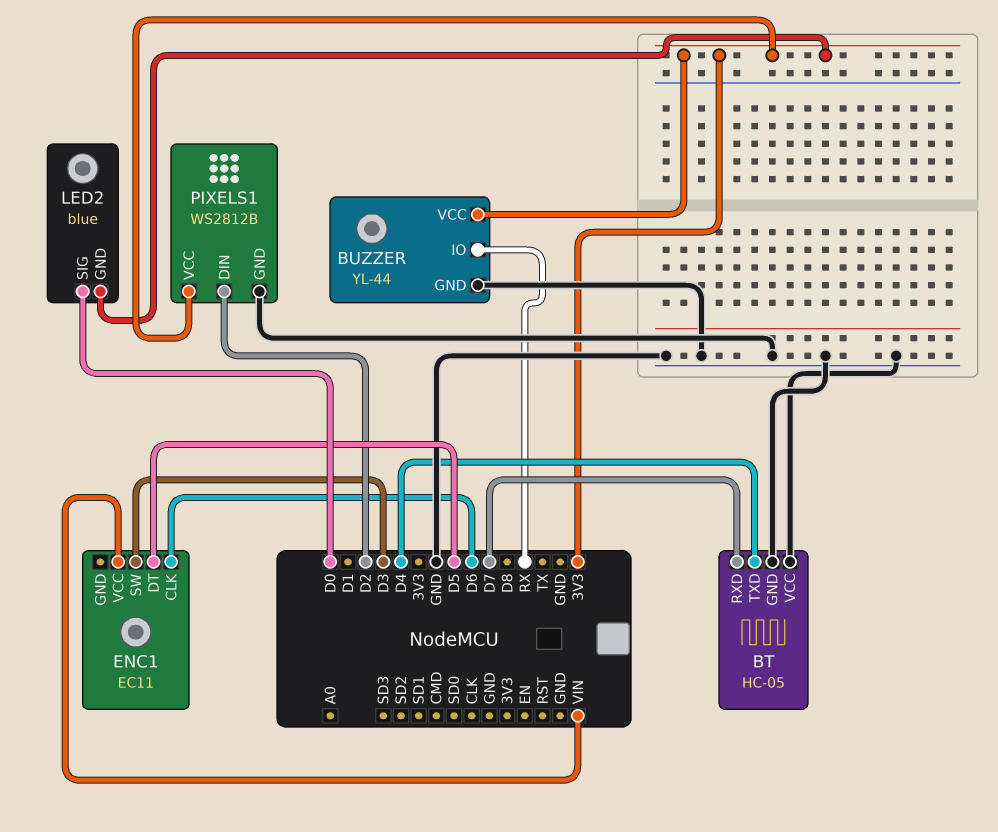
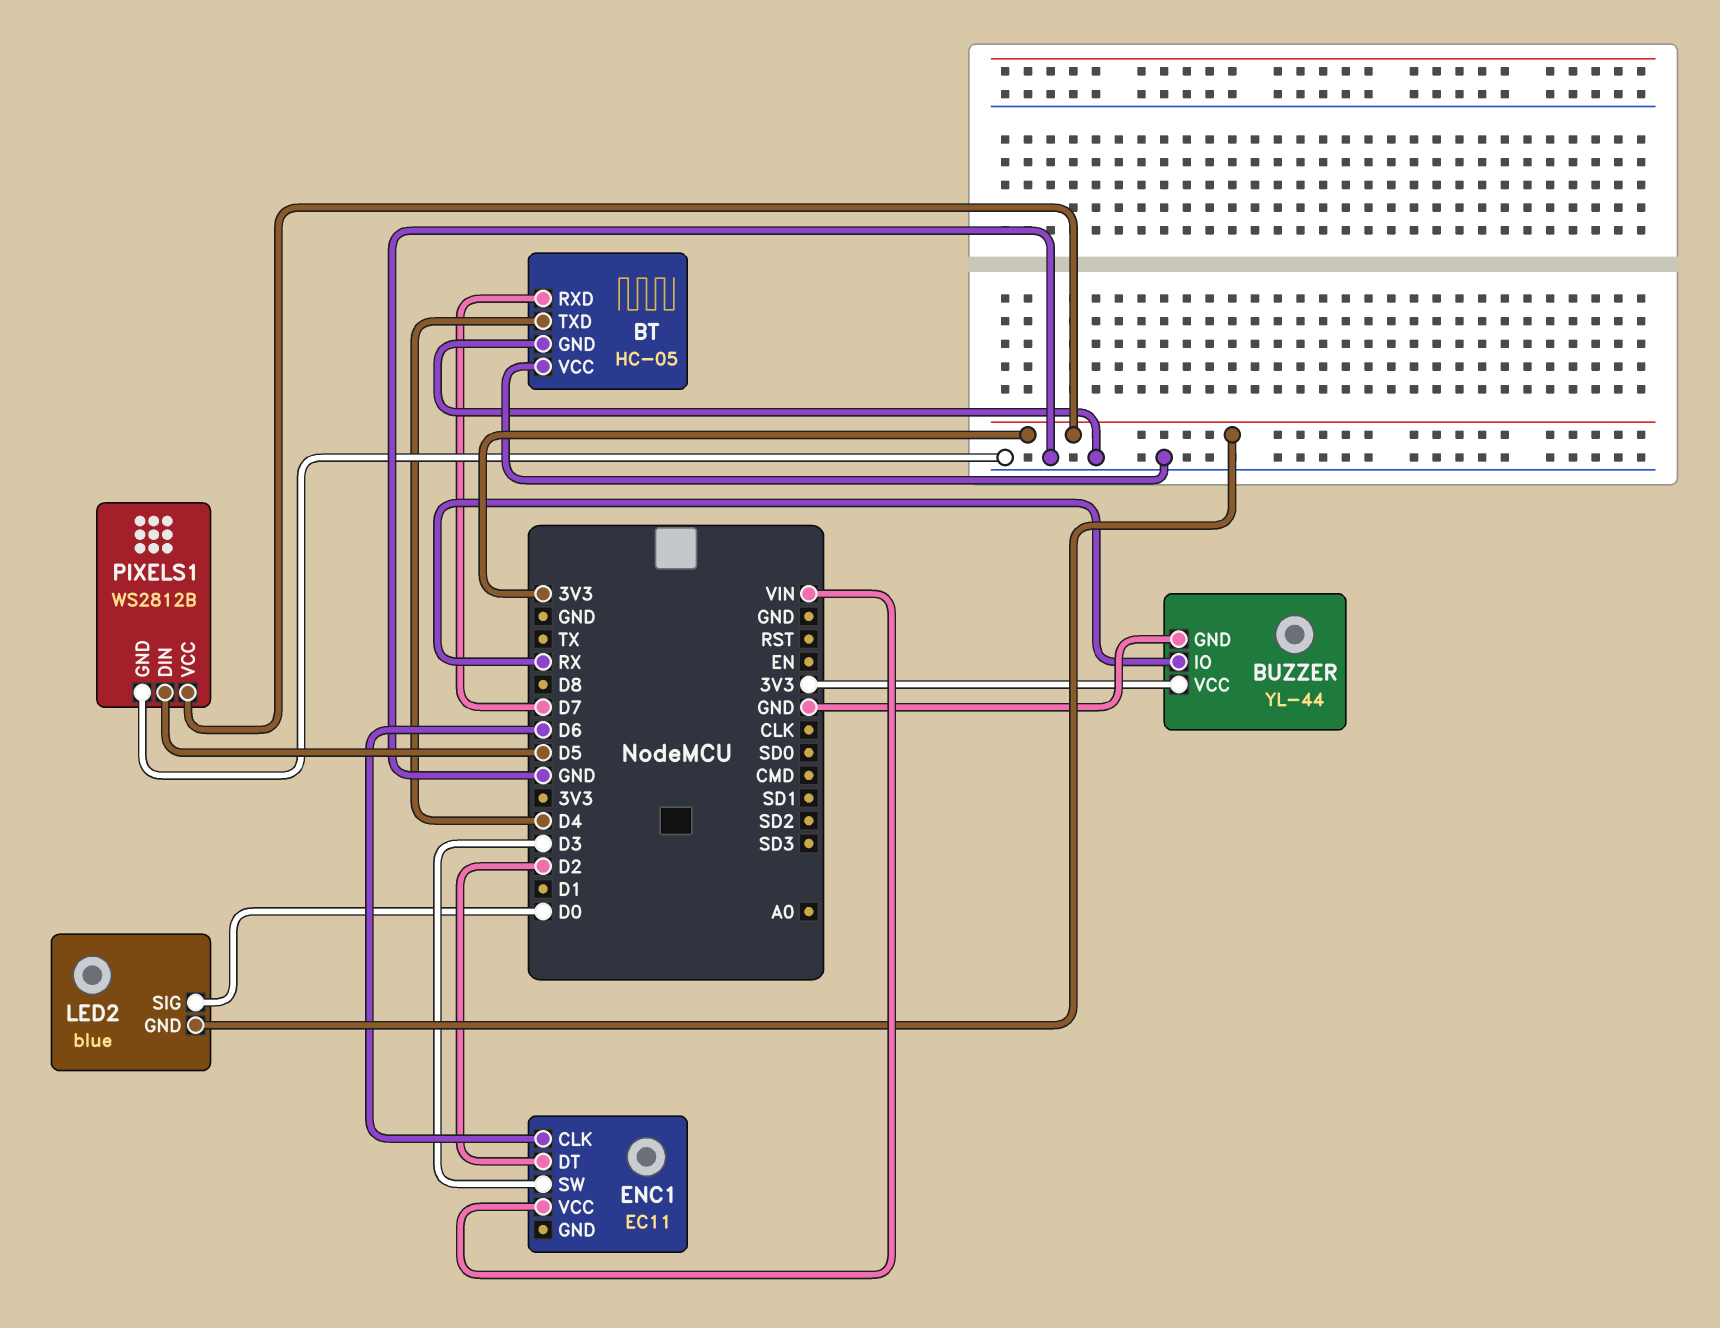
ENC1 pin DT: D5 -> D2
PIXELS1 pin DIN: D2 -> D5

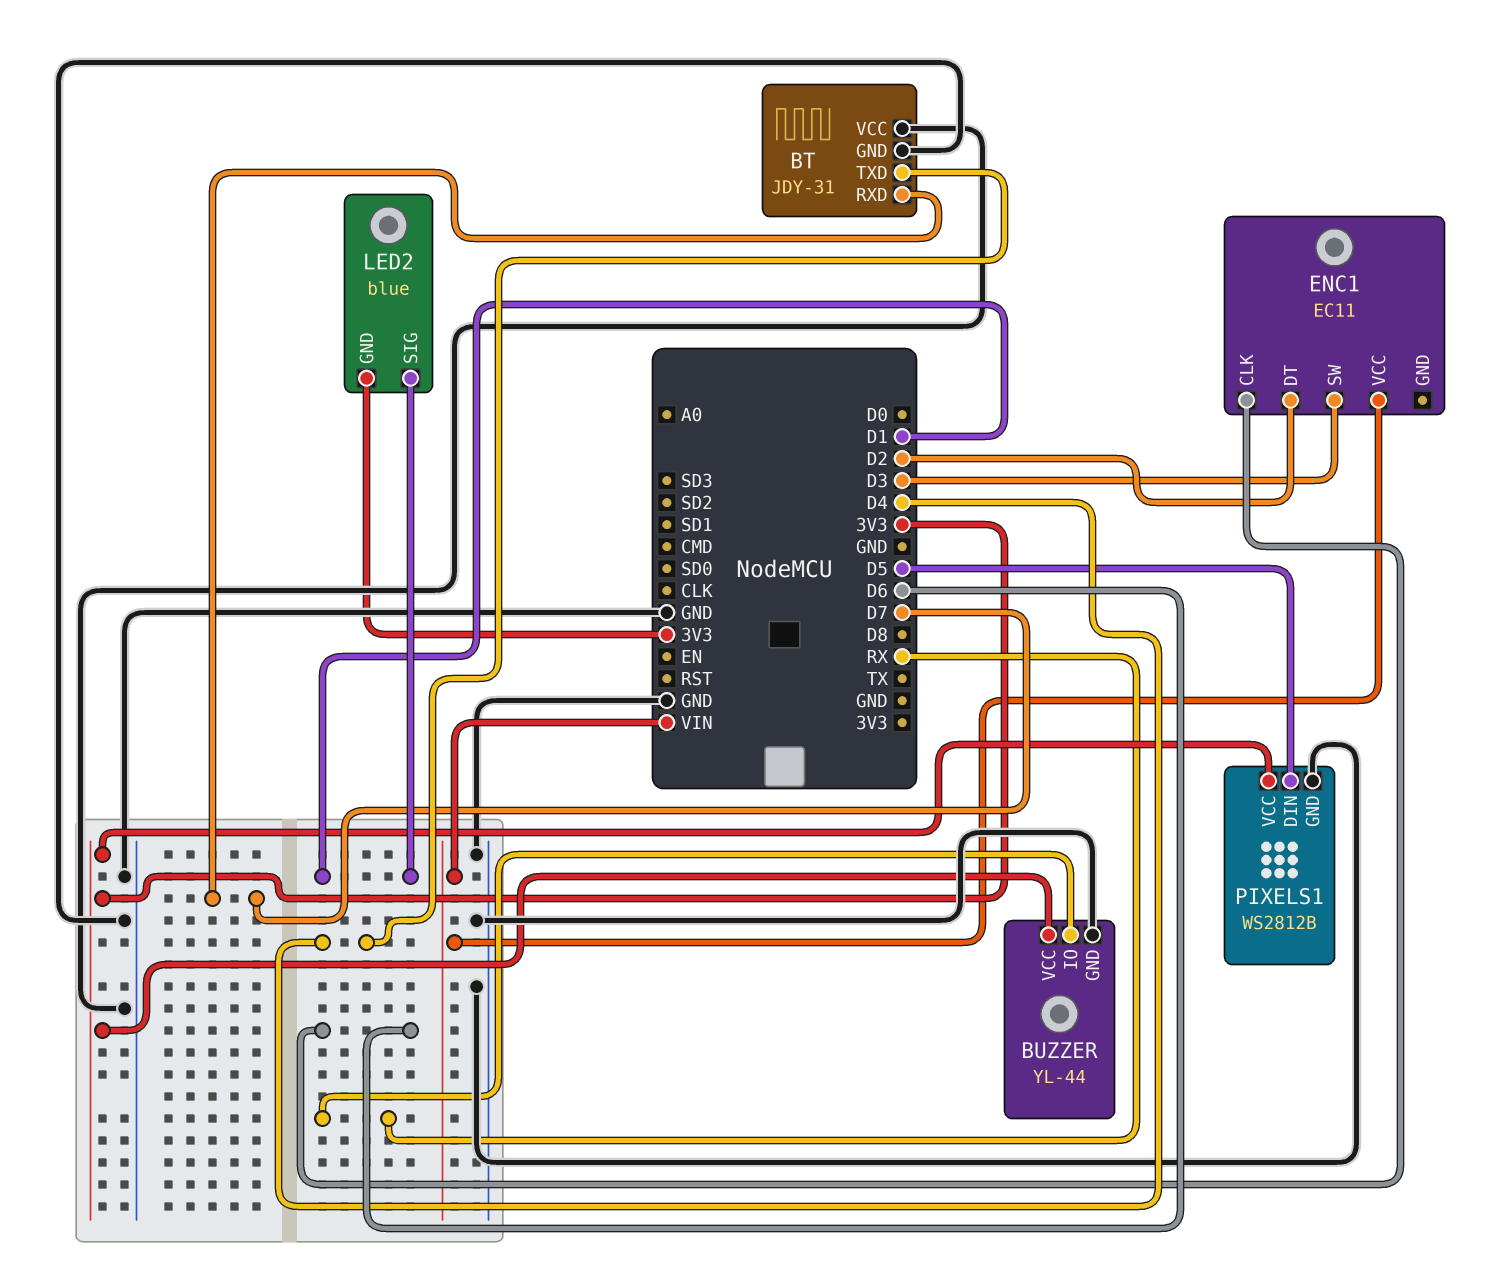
BT: HC-05 -> JDY-31
LED2 pin SIG: D0 -> D1

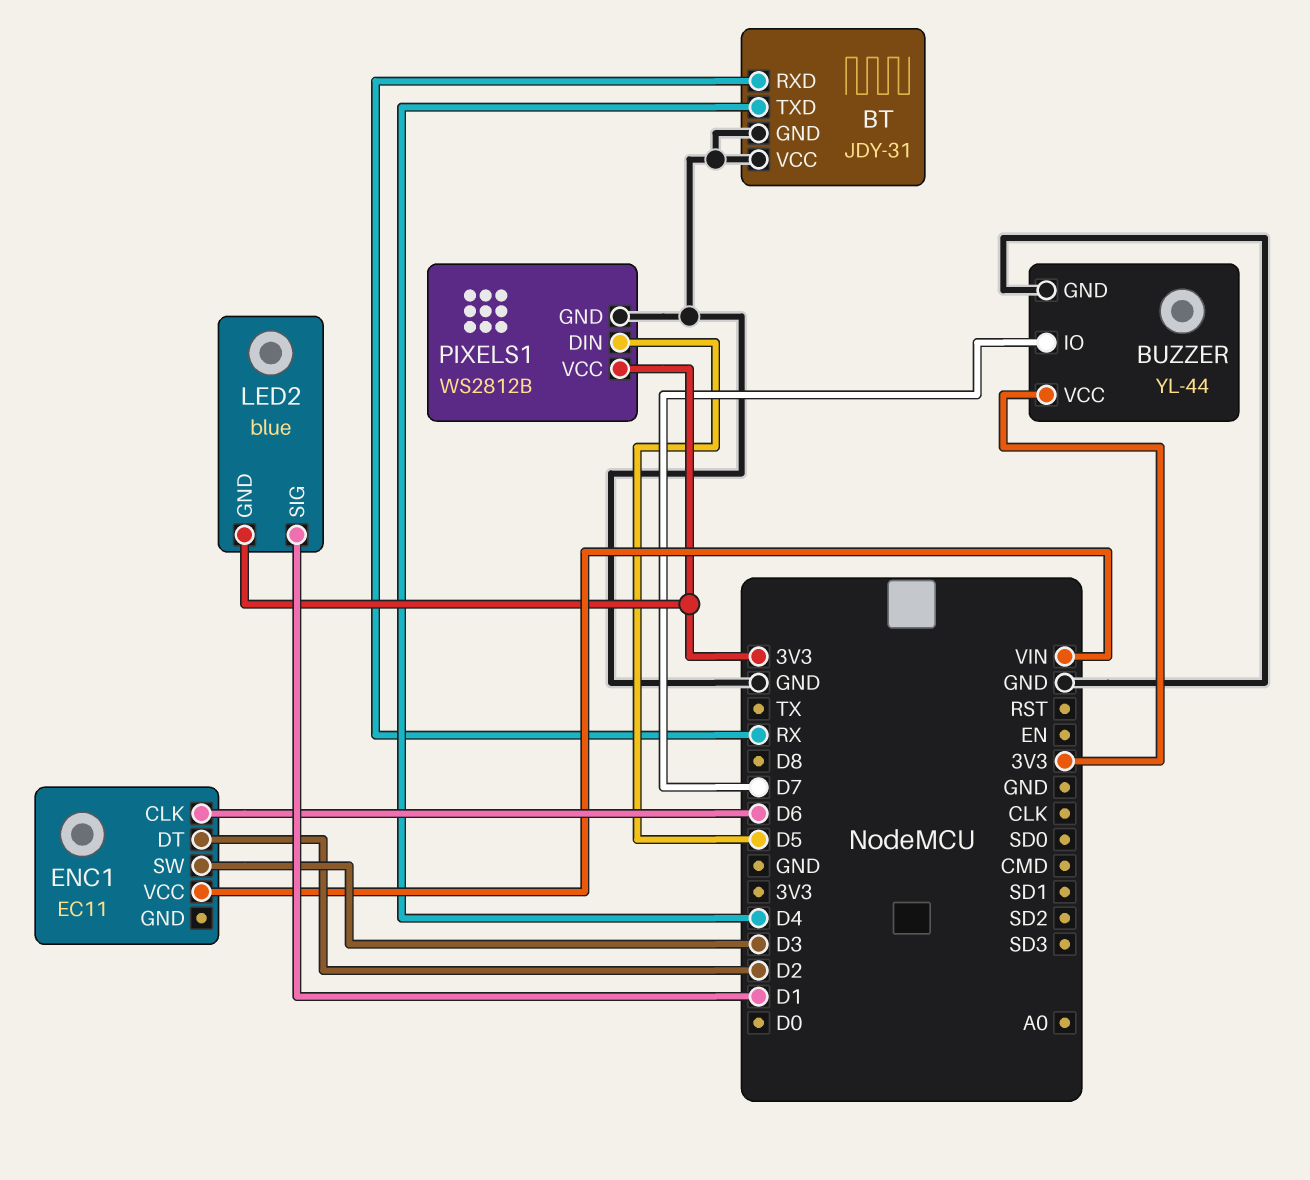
BT pin RXD: D7 -> RX
BUZZER pin IO: RX -> D7

